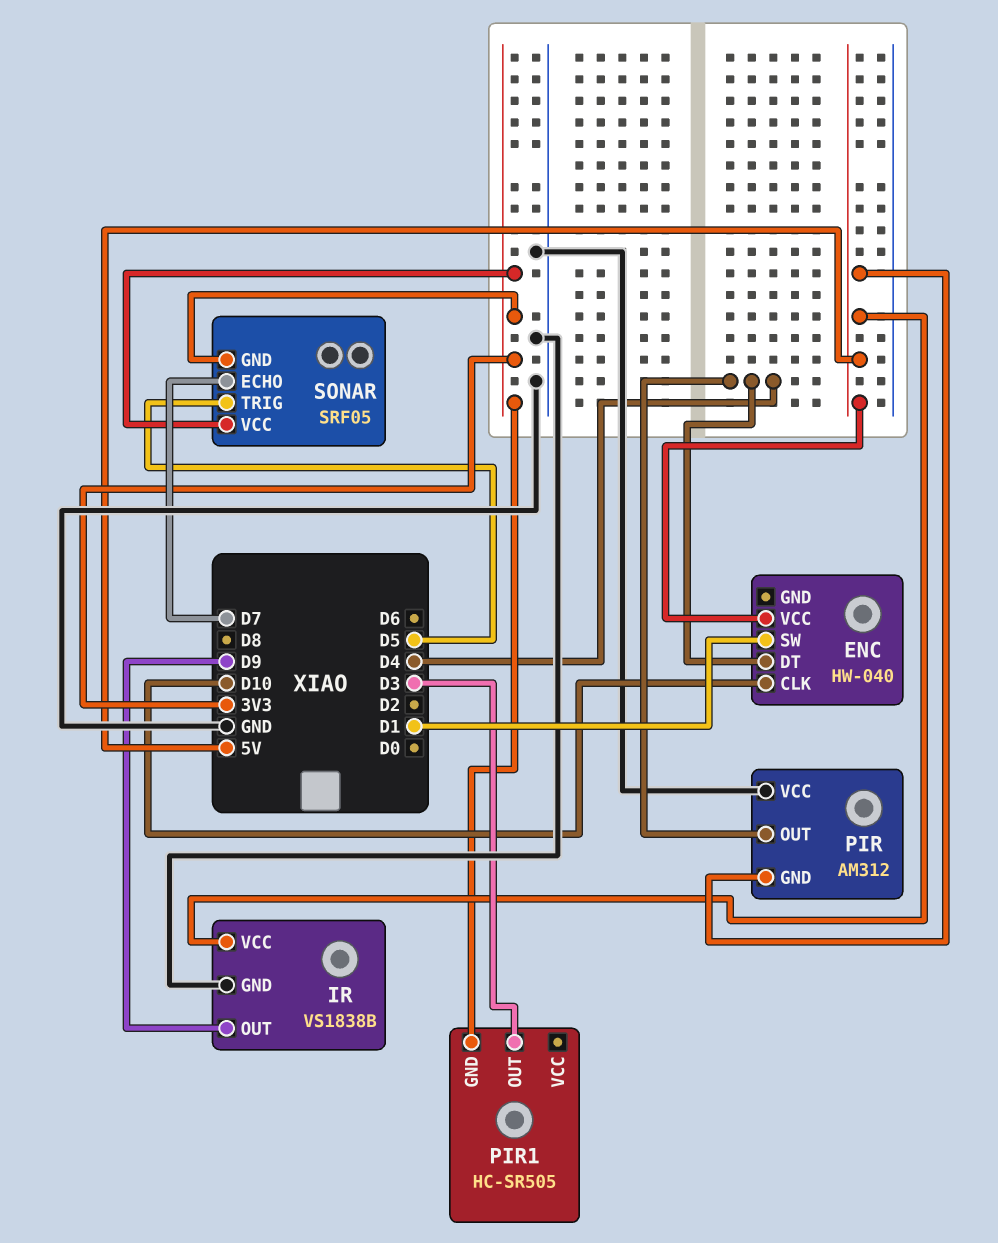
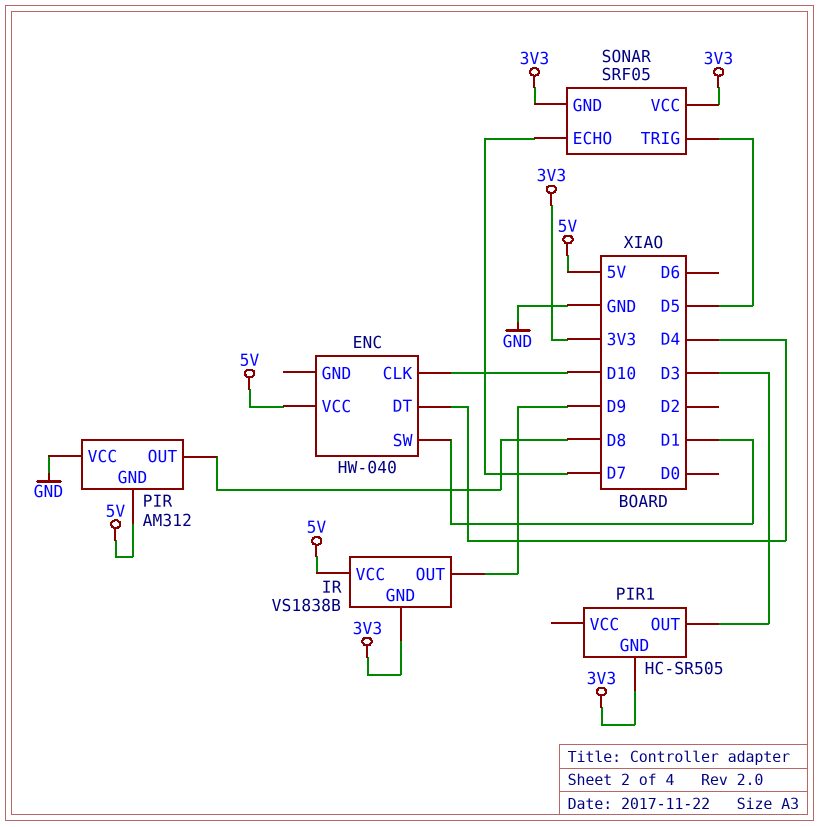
IR pin GND: GND -> 3V3
PIR pin OUT: D4 -> D8

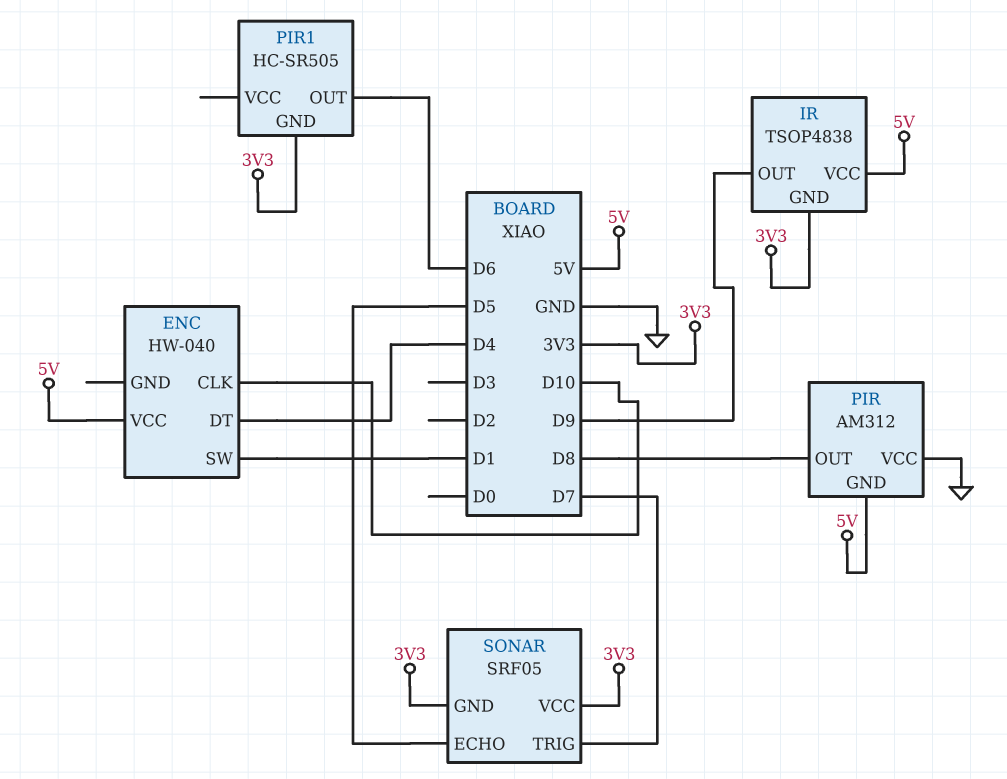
IR: VS1838B -> TSOP4838
PIR1 pin OUT: D3 -> D6
SONAR pin ECHO: D7 -> D5
SONAR pin TRIG: D5 -> D7

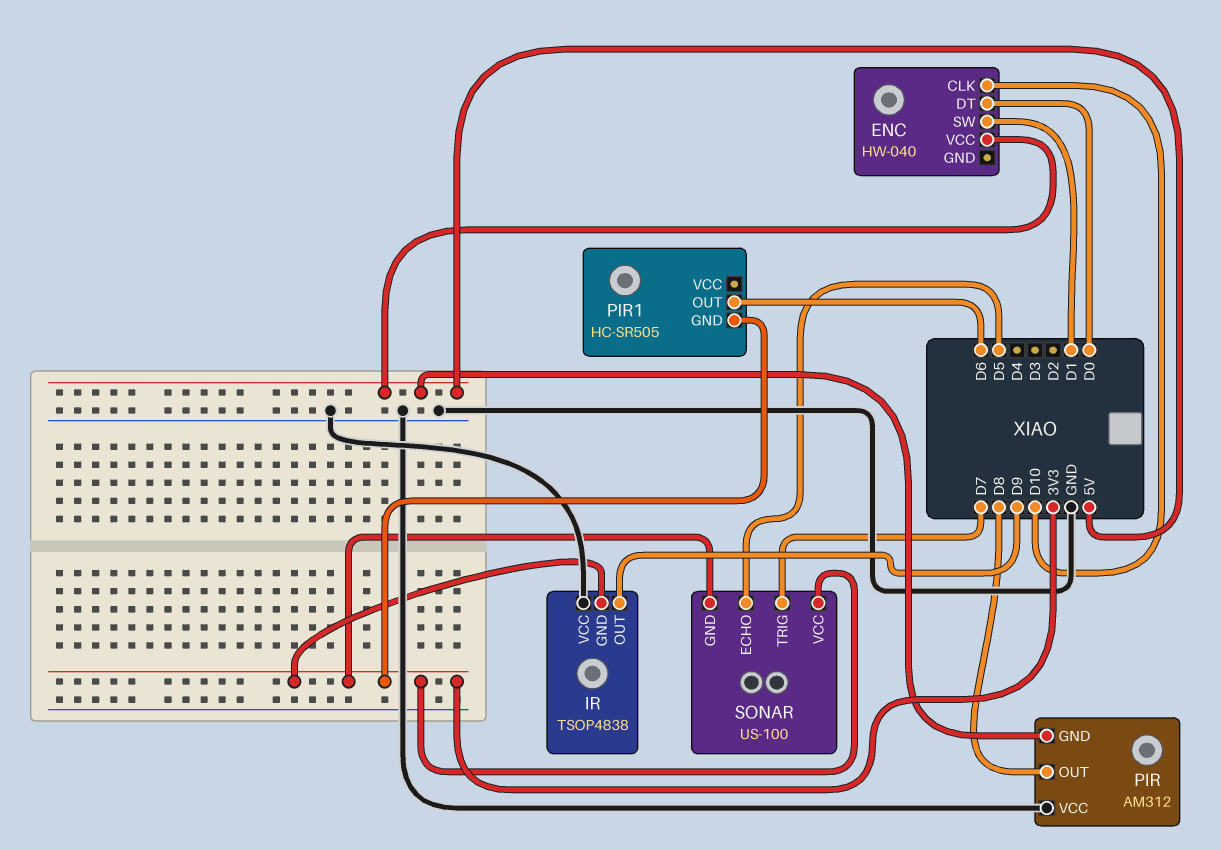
ENC pin DT: D4 -> D0
IR pin VCC: 5V -> GND
SONAR: SRF05 -> US-100

